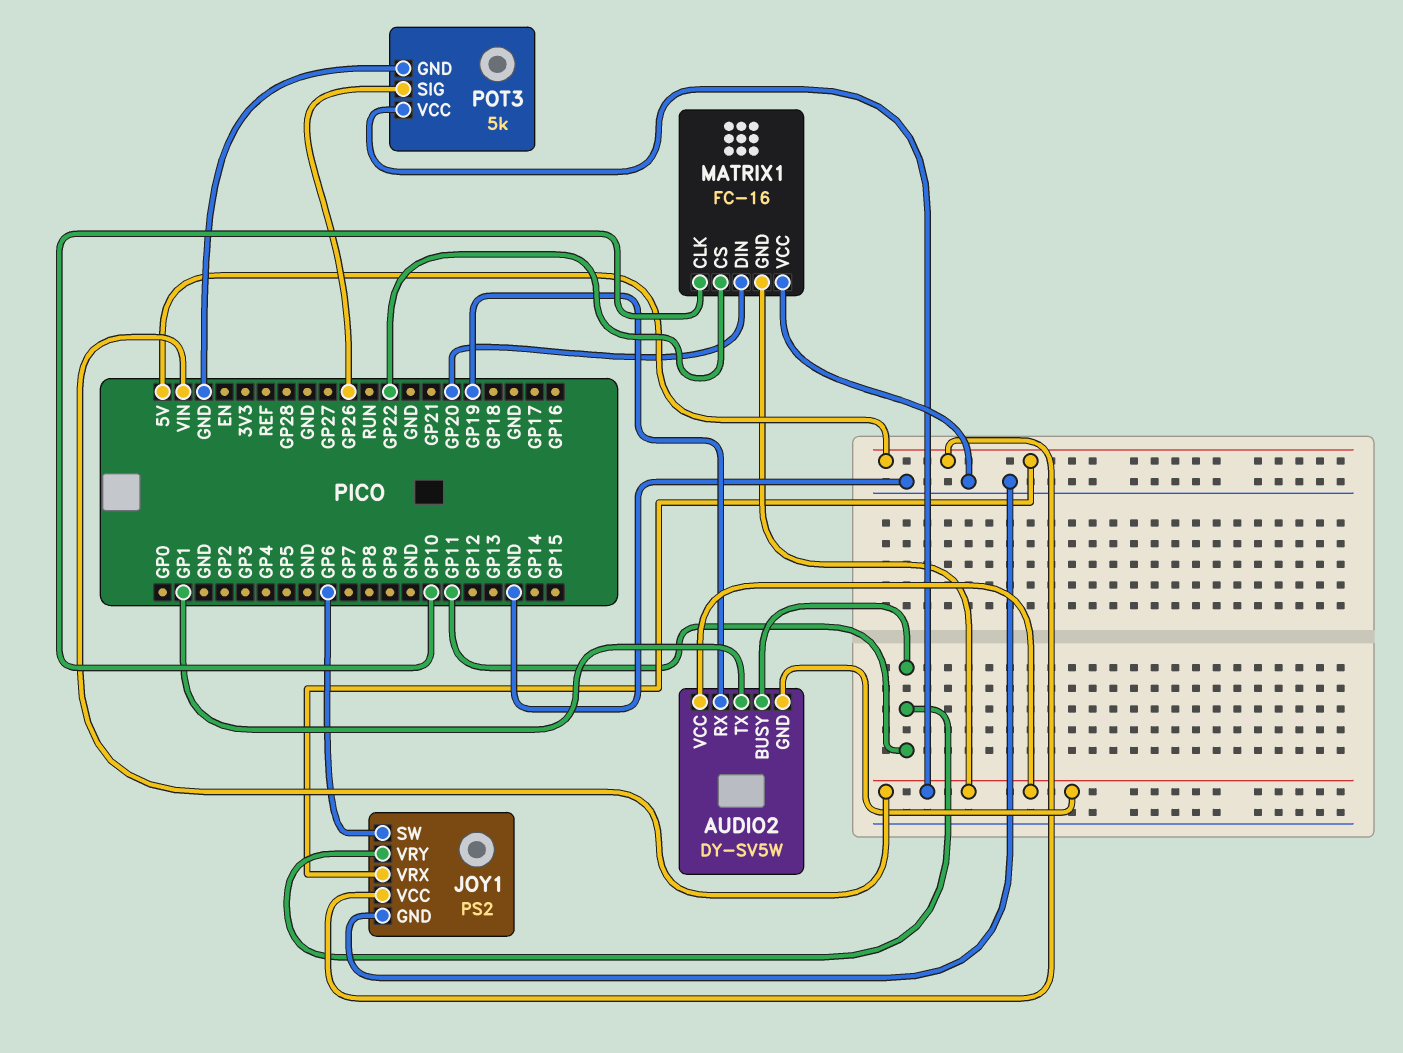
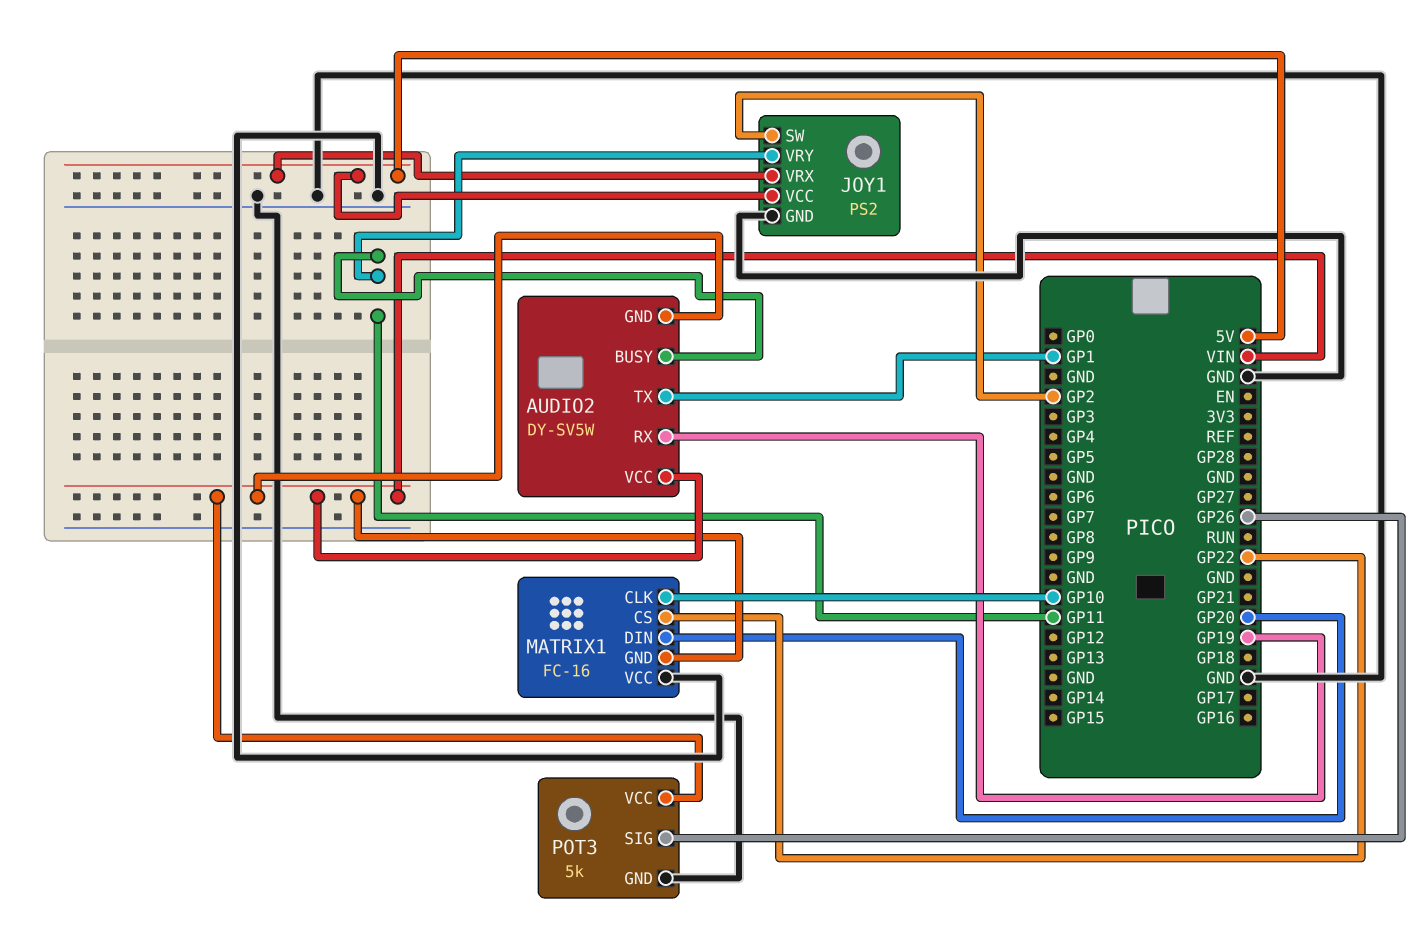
JOY1 pin SW: GP6 -> GP2

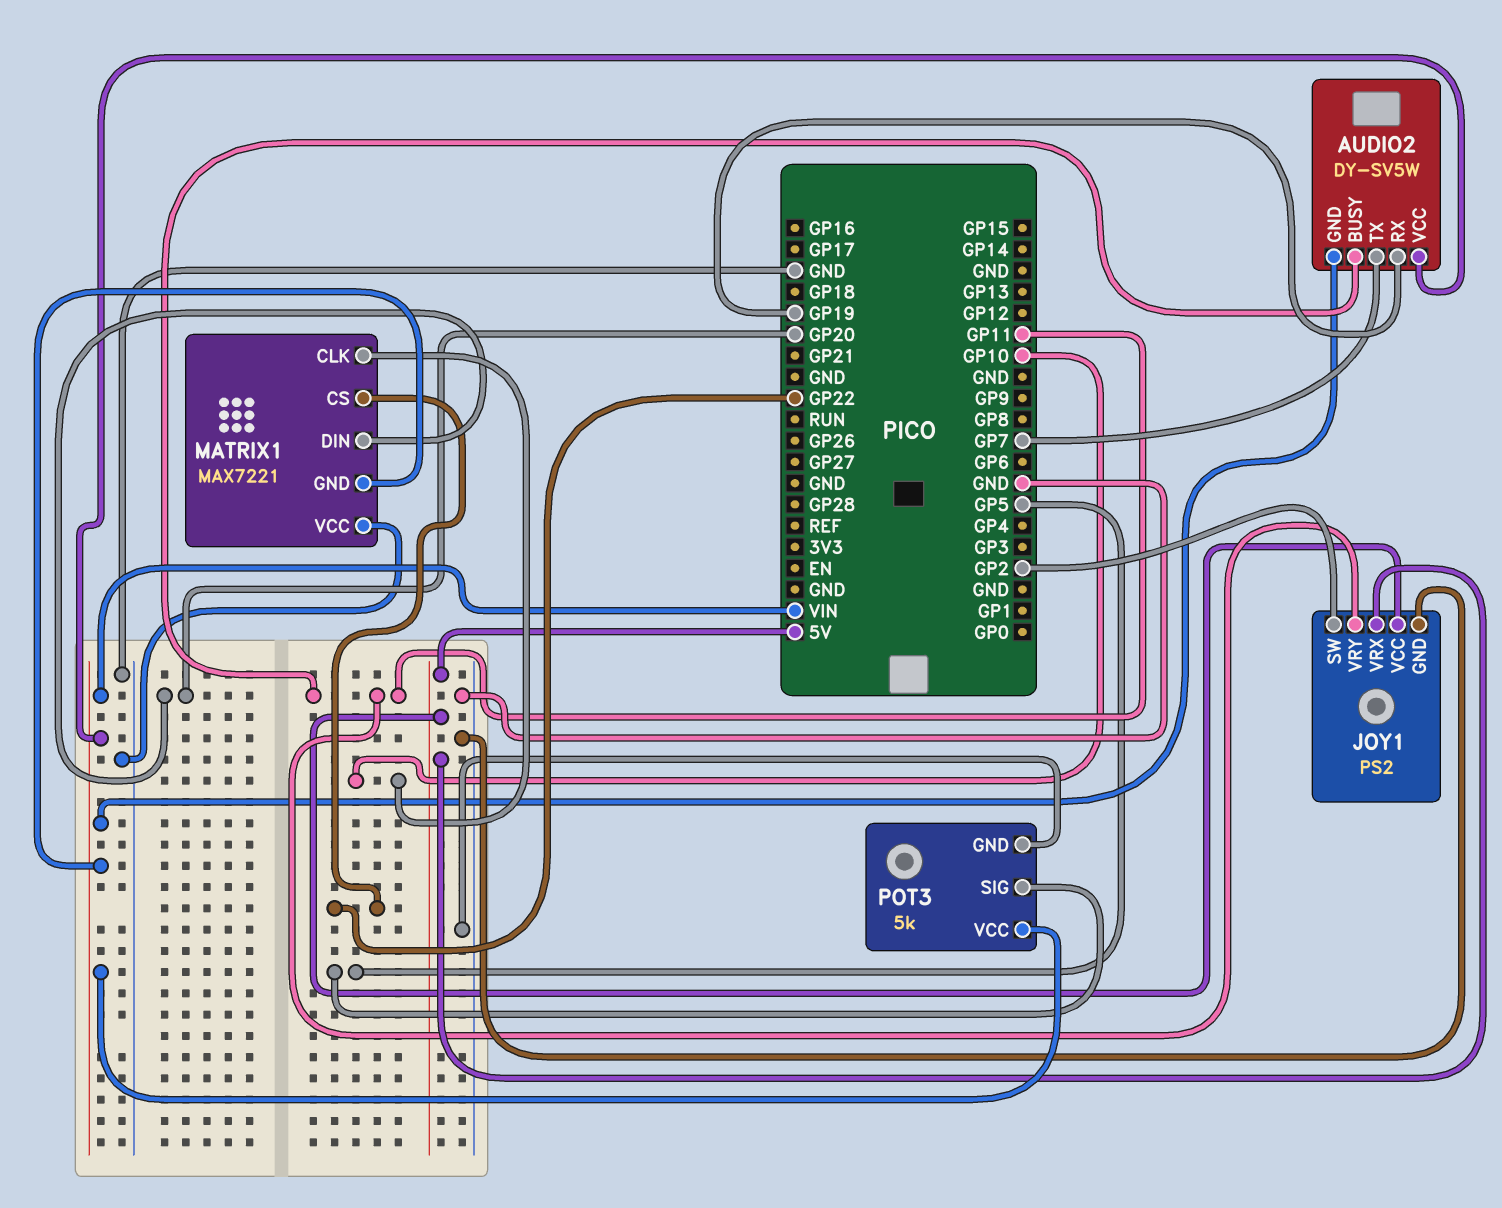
AUDIO2 pin TX: GP1 -> GP7
MATRIX1: FC-16 -> MAX7221
POT3 pin SIG: GP26 -> GP5

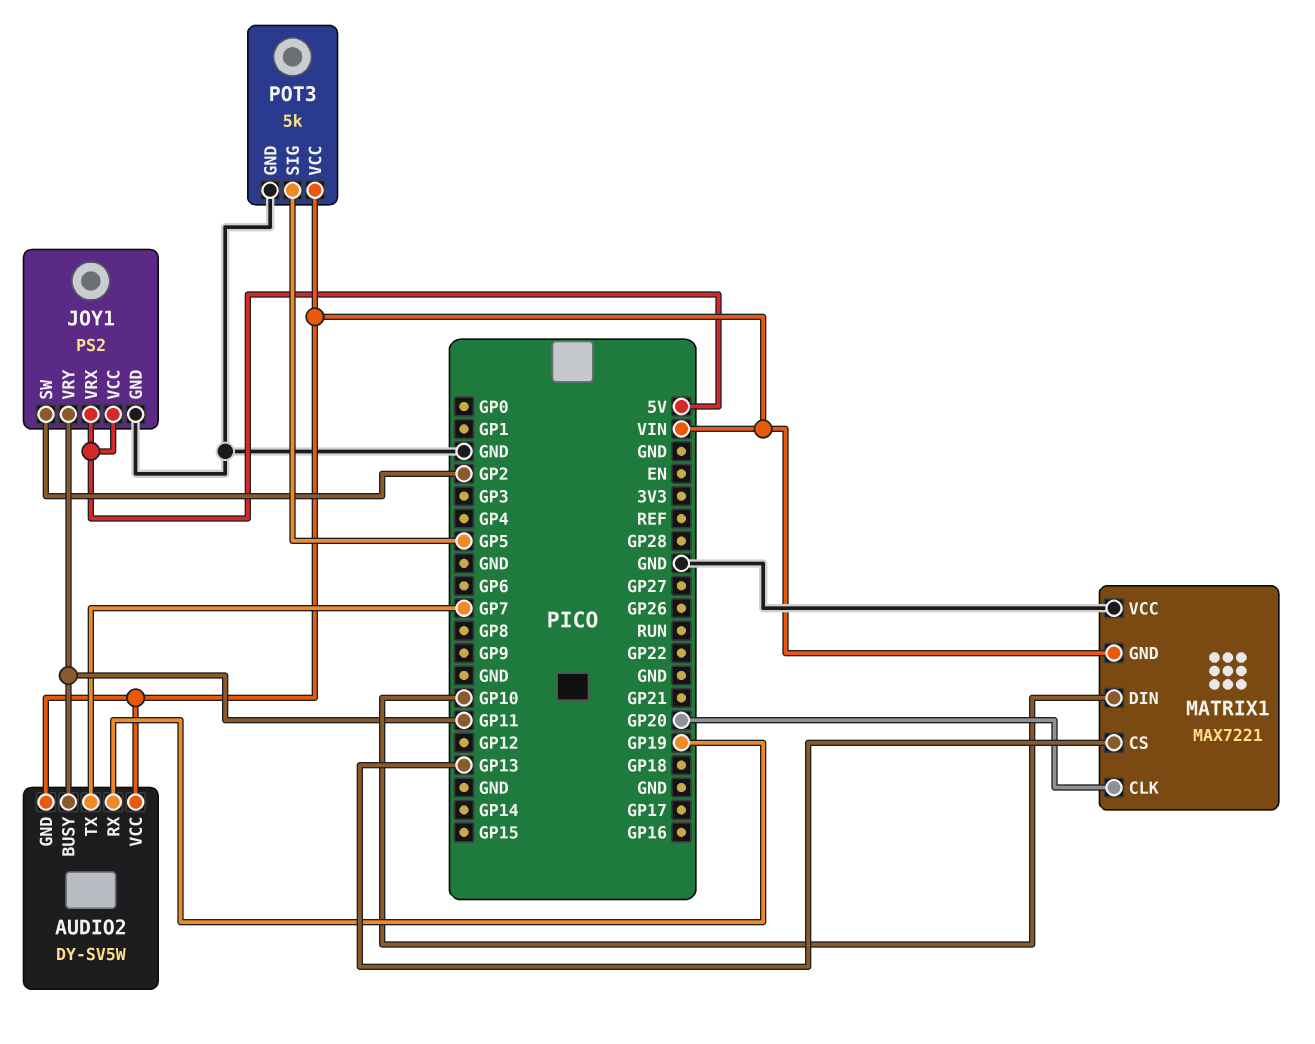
MATRIX1 pin CLK: GP10 -> GP20
MATRIX1 pin CS: GP22 -> GP13
MATRIX1 pin DIN: GP20 -> GP10

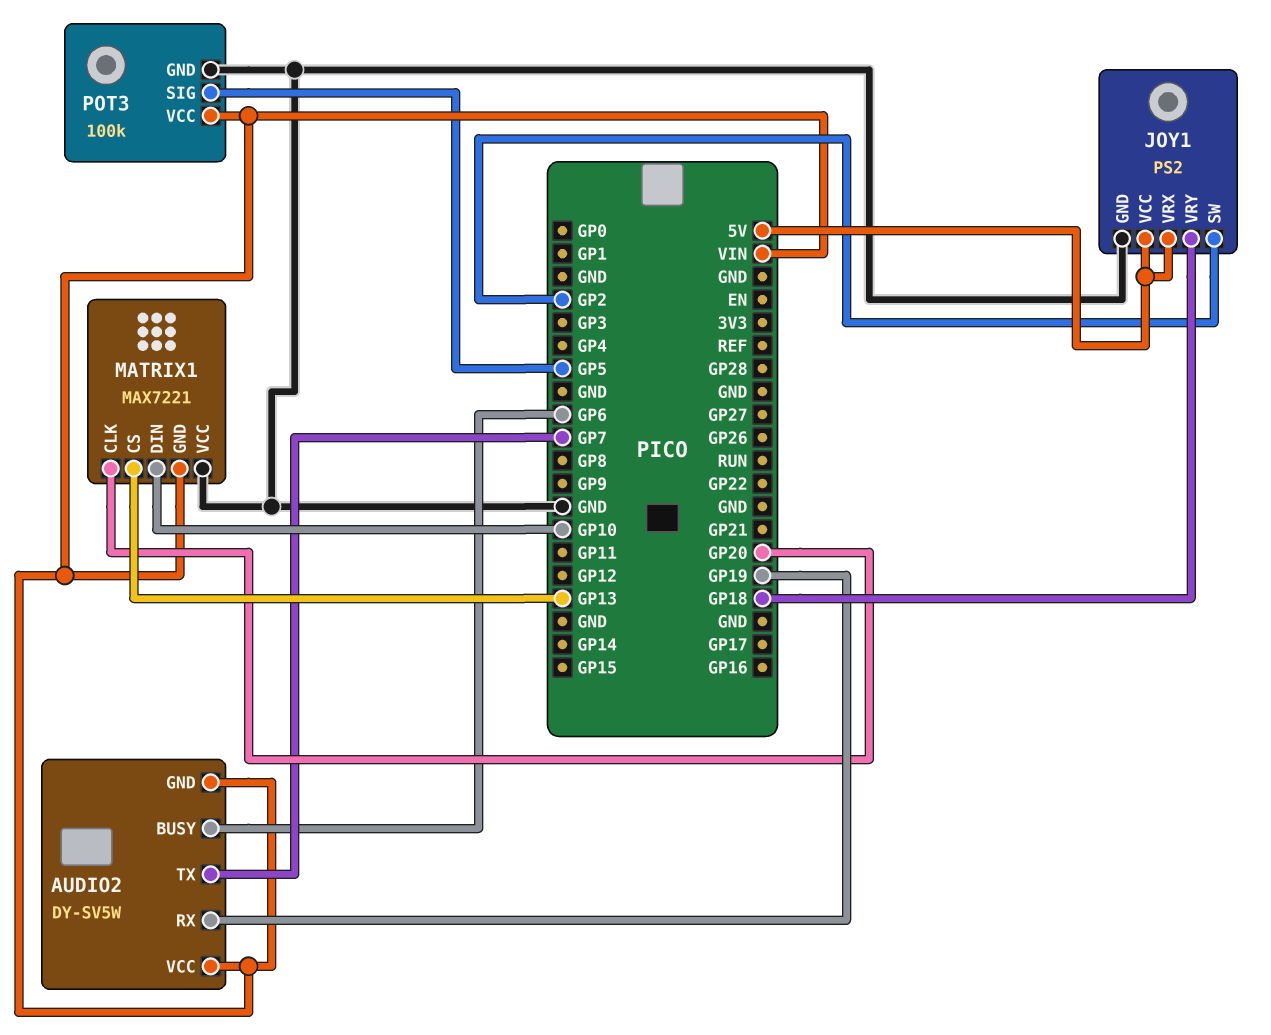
AUDIO2 pin BUSY: GP11 -> GP6
JOY1 pin VRY: GP11 -> GP18
POT3: 5k -> 100k

